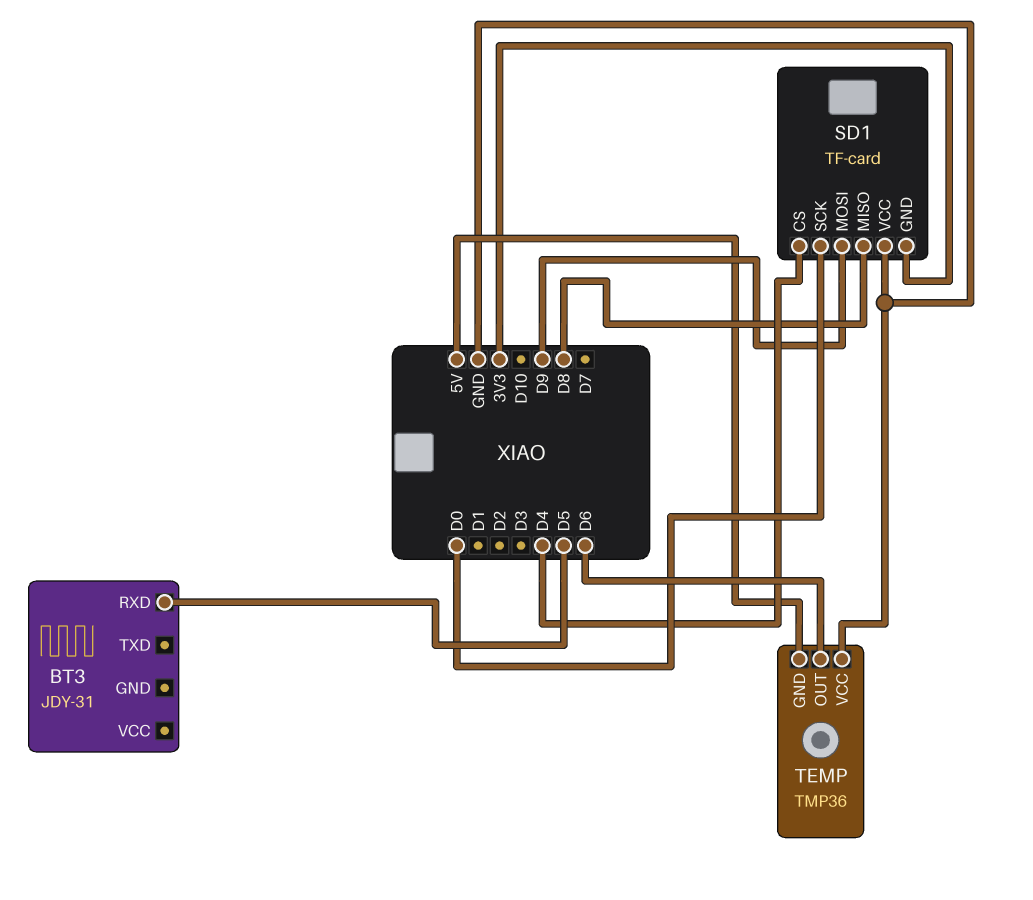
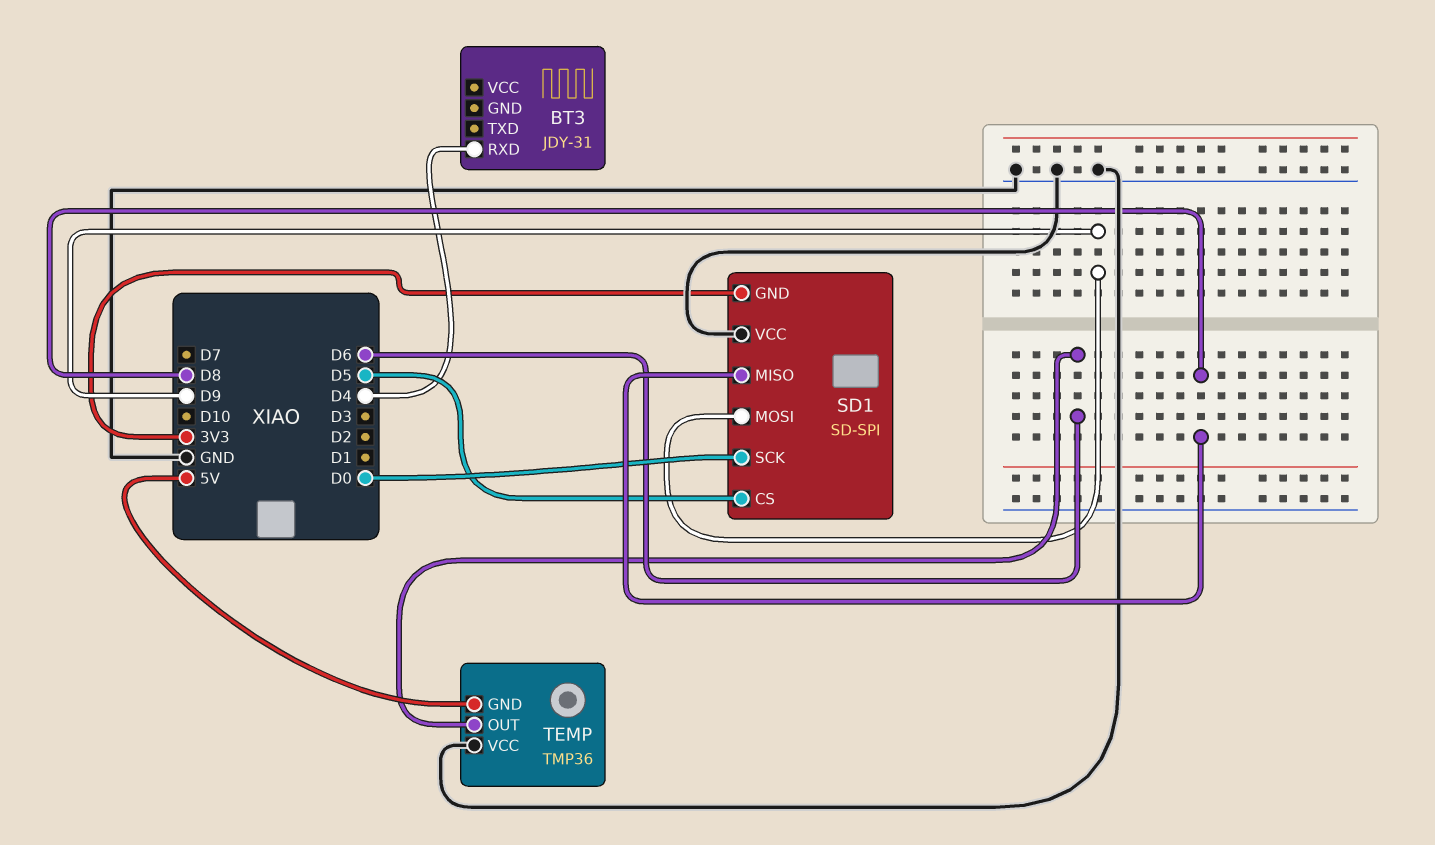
BT3 pin RXD: D5 -> D4
SD1: TF-card -> SD-SPI
SD1 pin CS: D4 -> D5

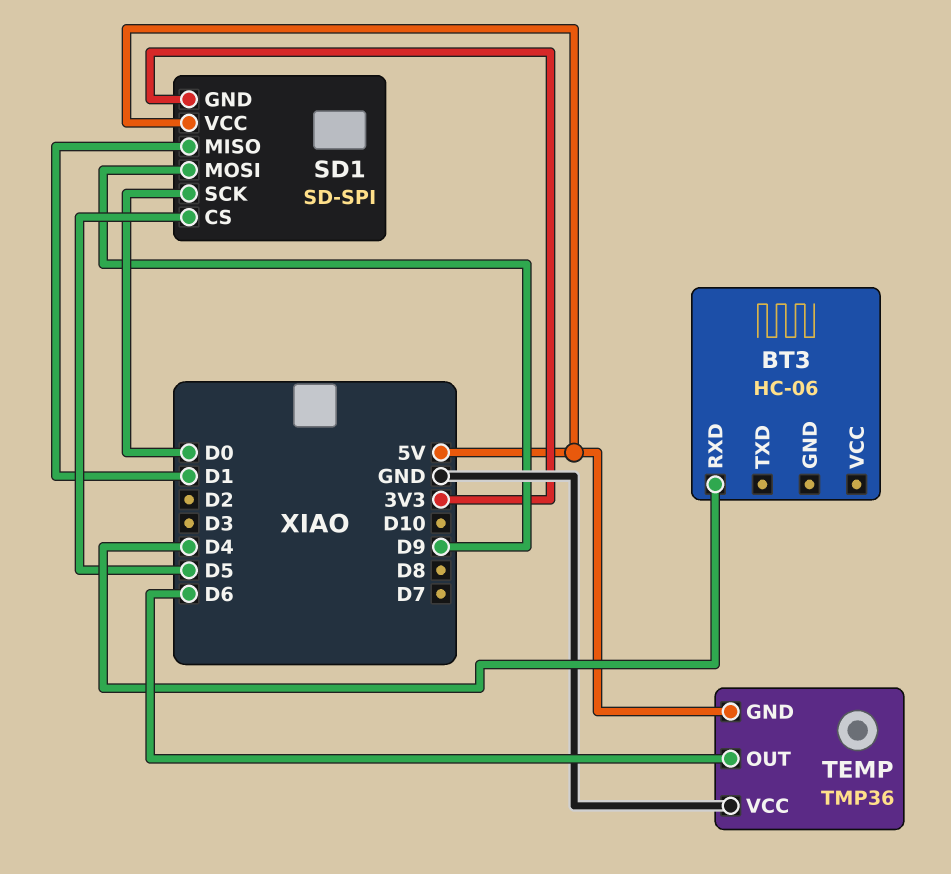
BT3: JDY-31 -> HC-06
SD1 pin MISO: D8 -> D1
SD1 pin VCC: GND -> 5V

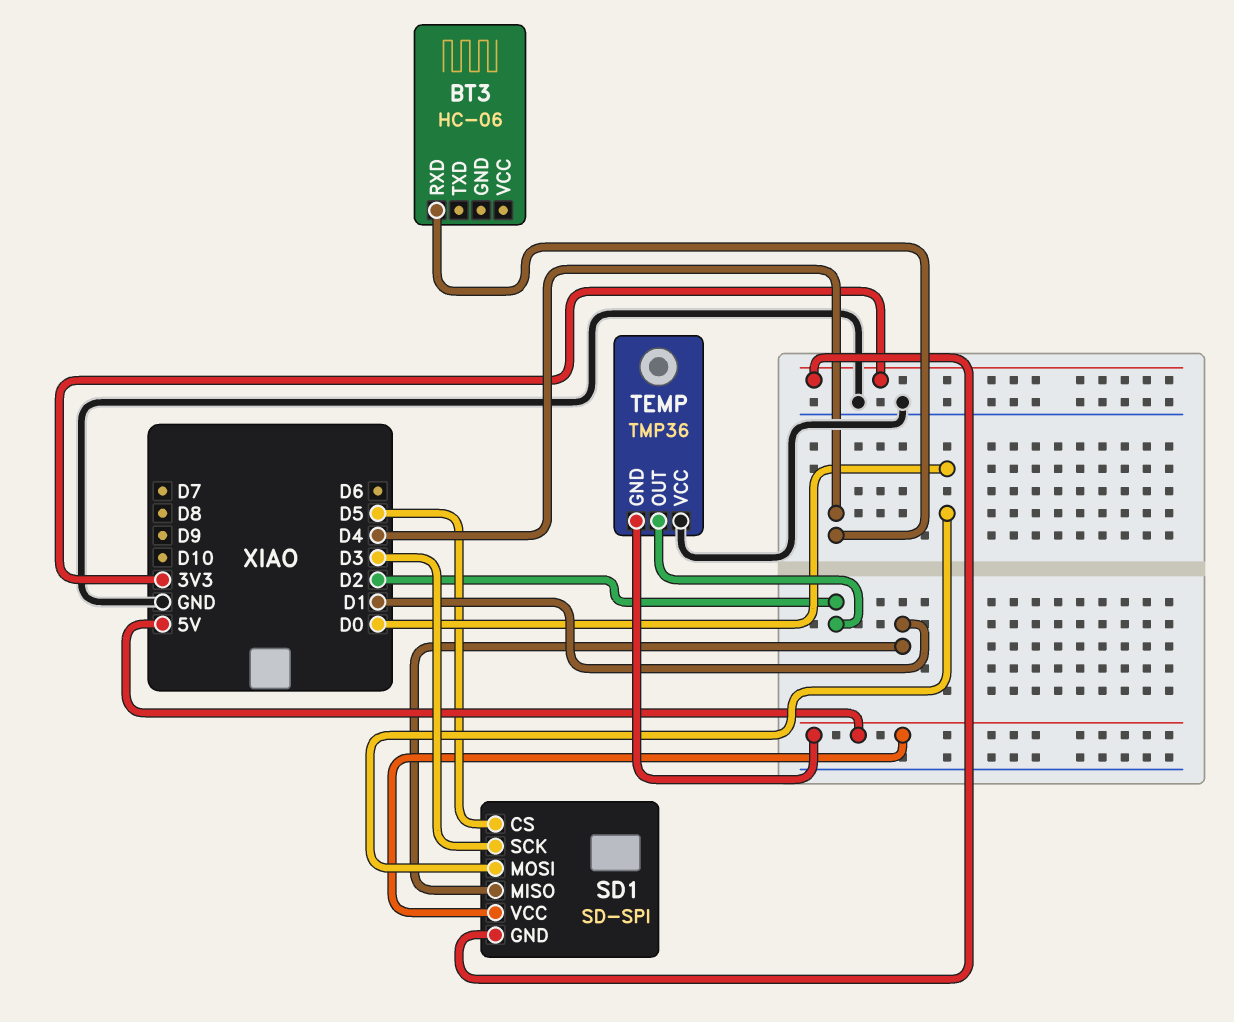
SD1 pin MOSI: D9 -> D0
SD1 pin SCK: D0 -> D3
TEMP pin OUT: D6 -> D2

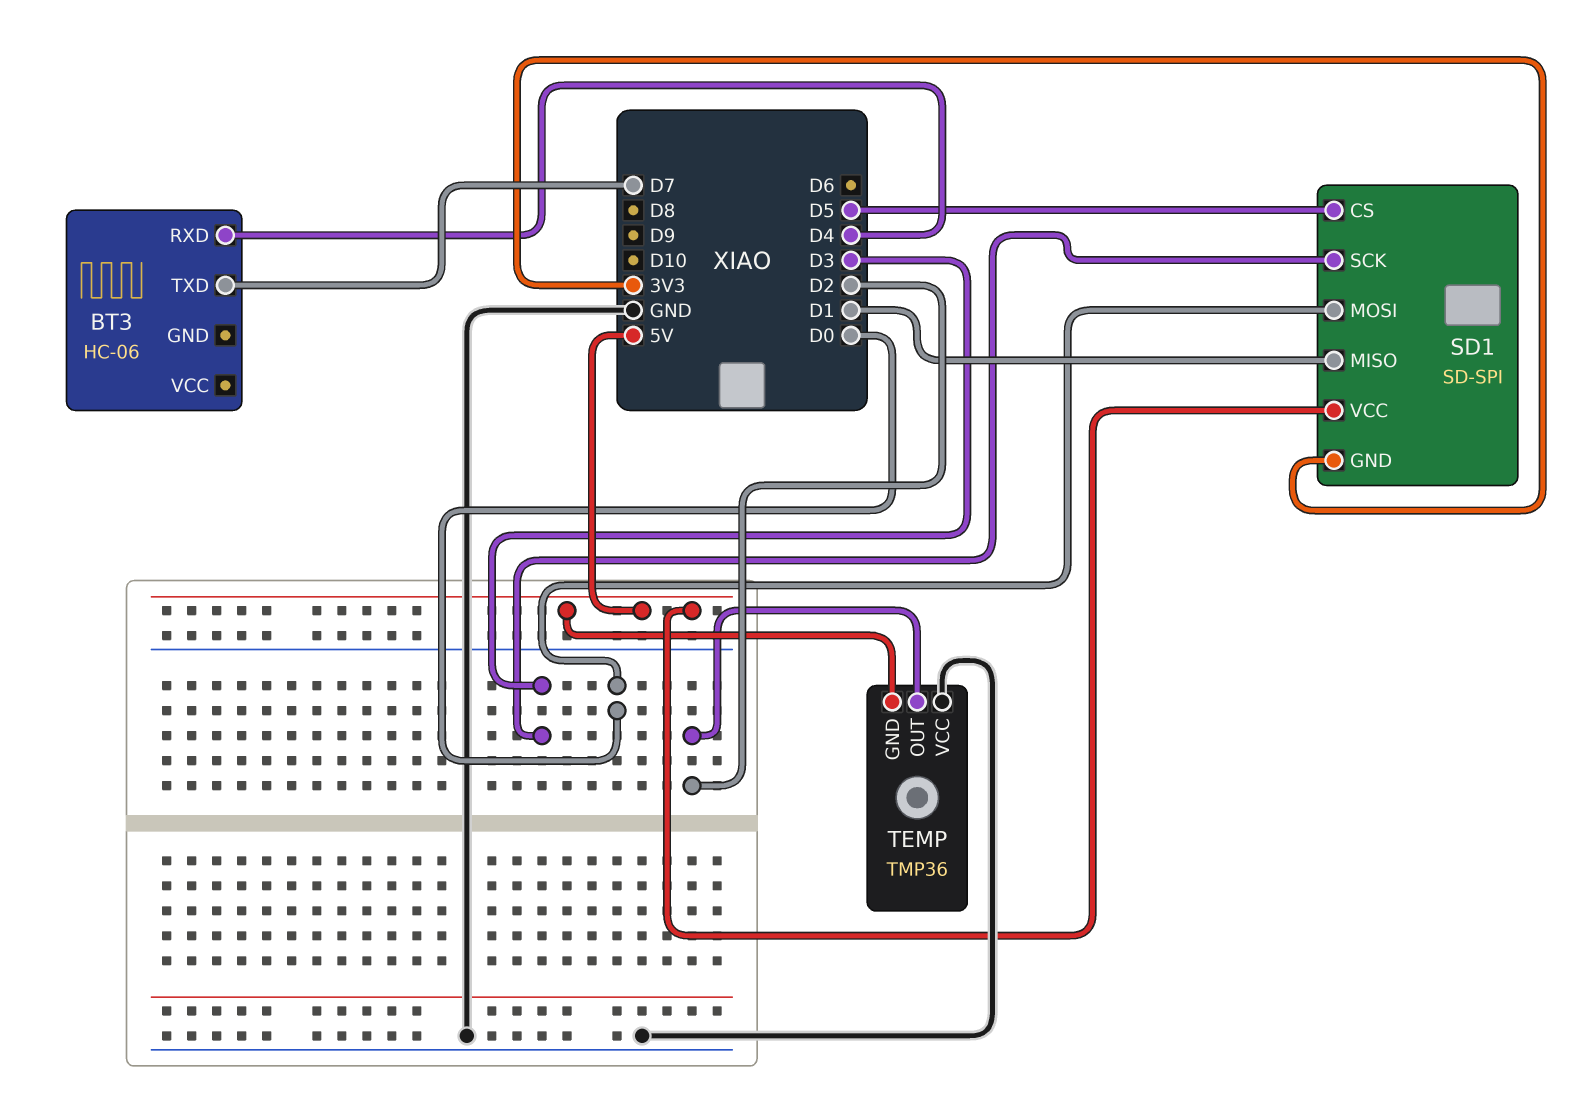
BT3 pin TXD: none -> D7

